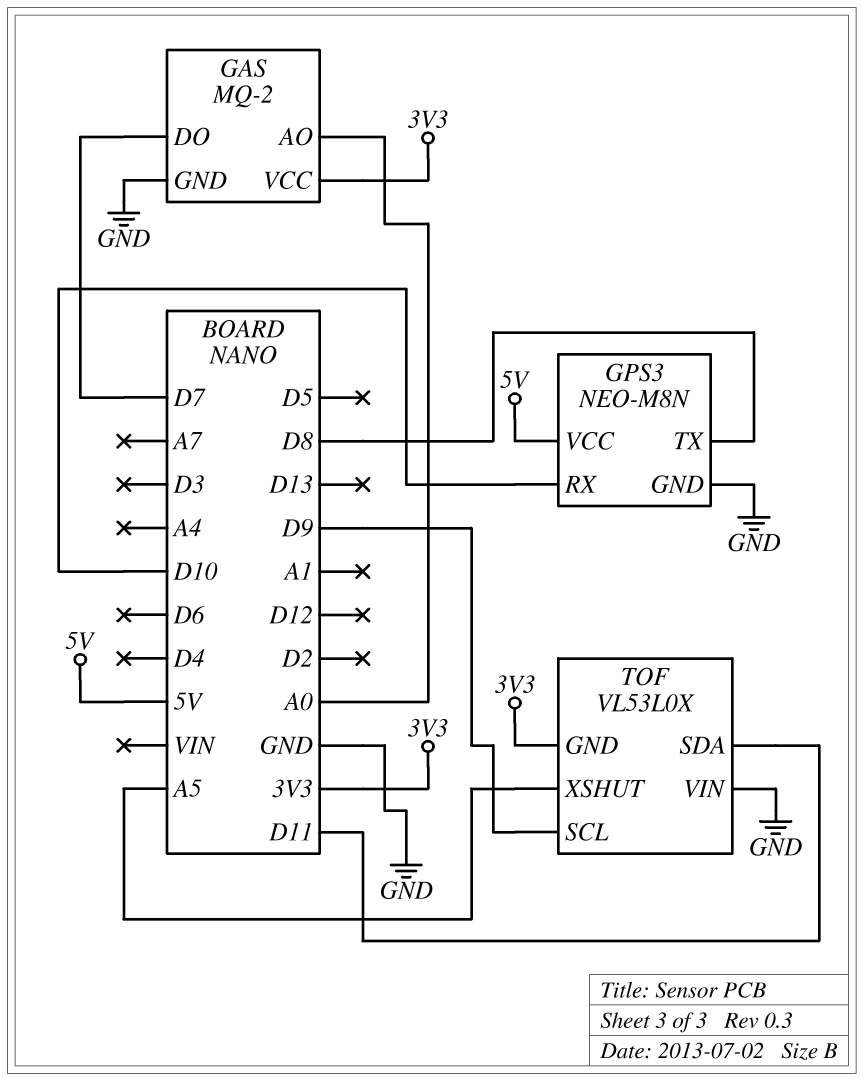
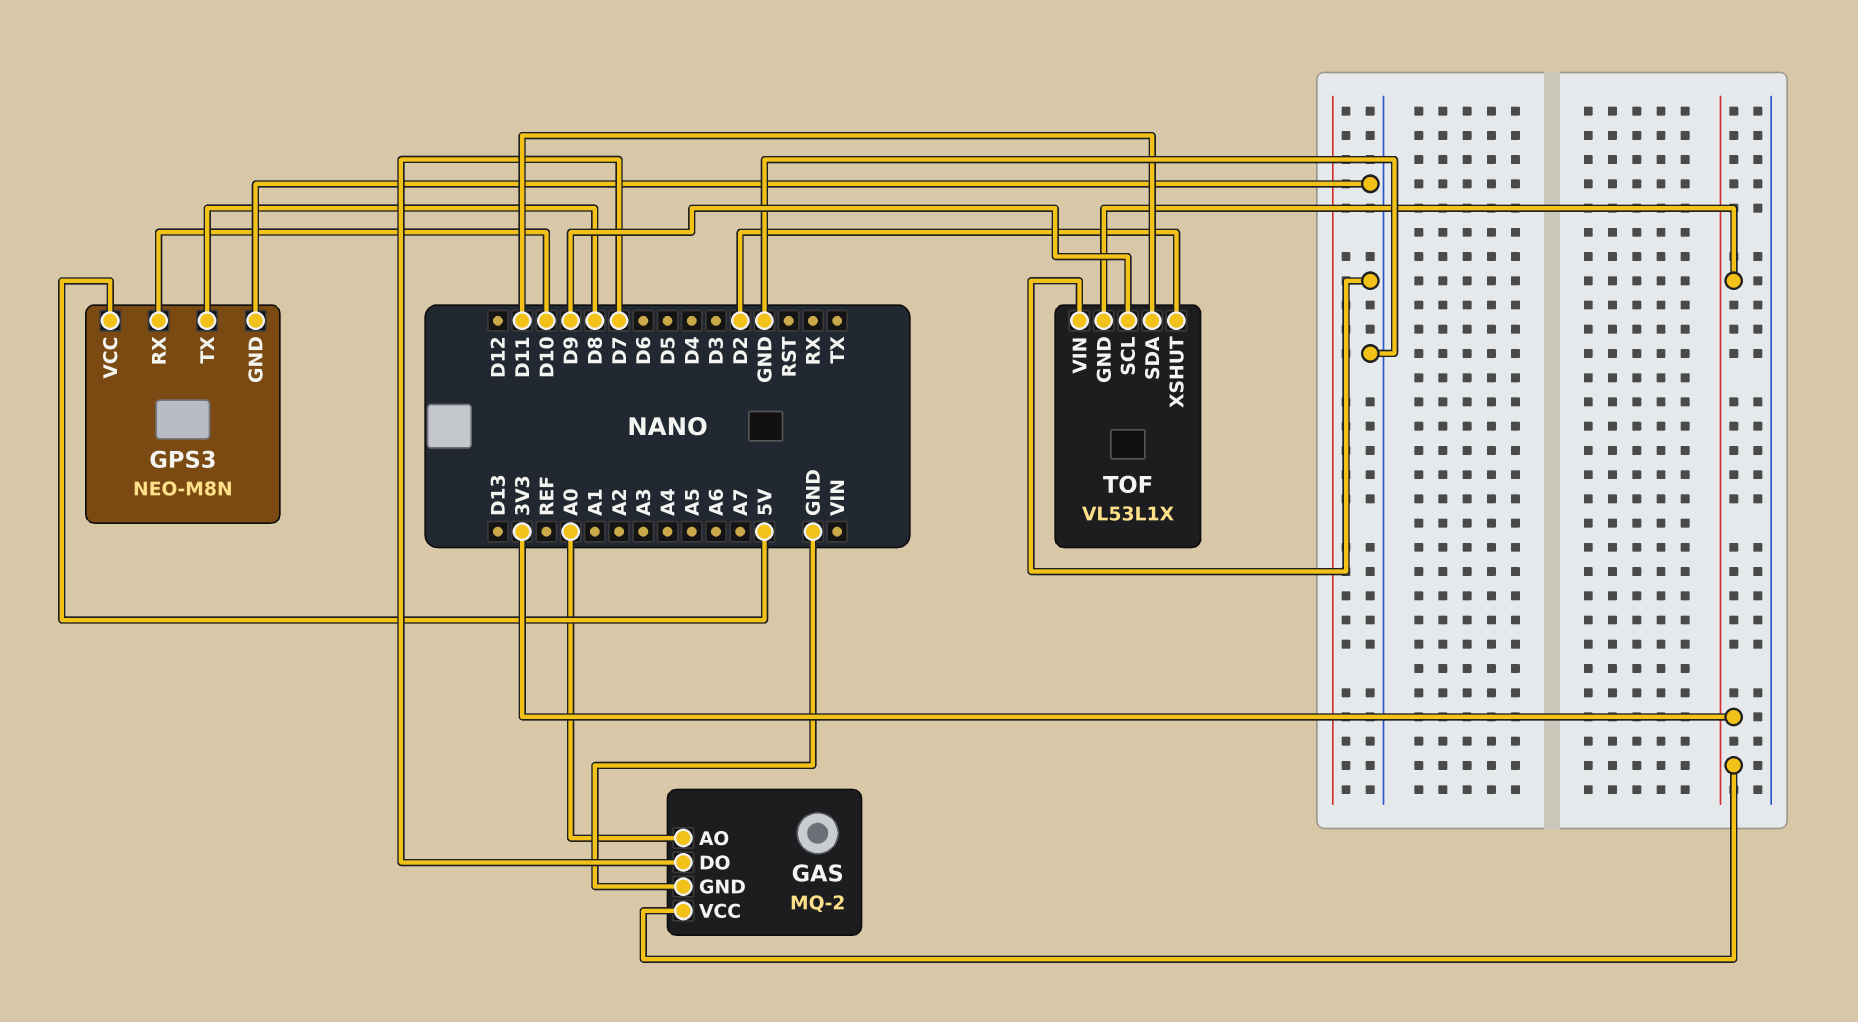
TOF: VL53L0X -> VL53L1X
TOF pin XSHUT: A5 -> D2

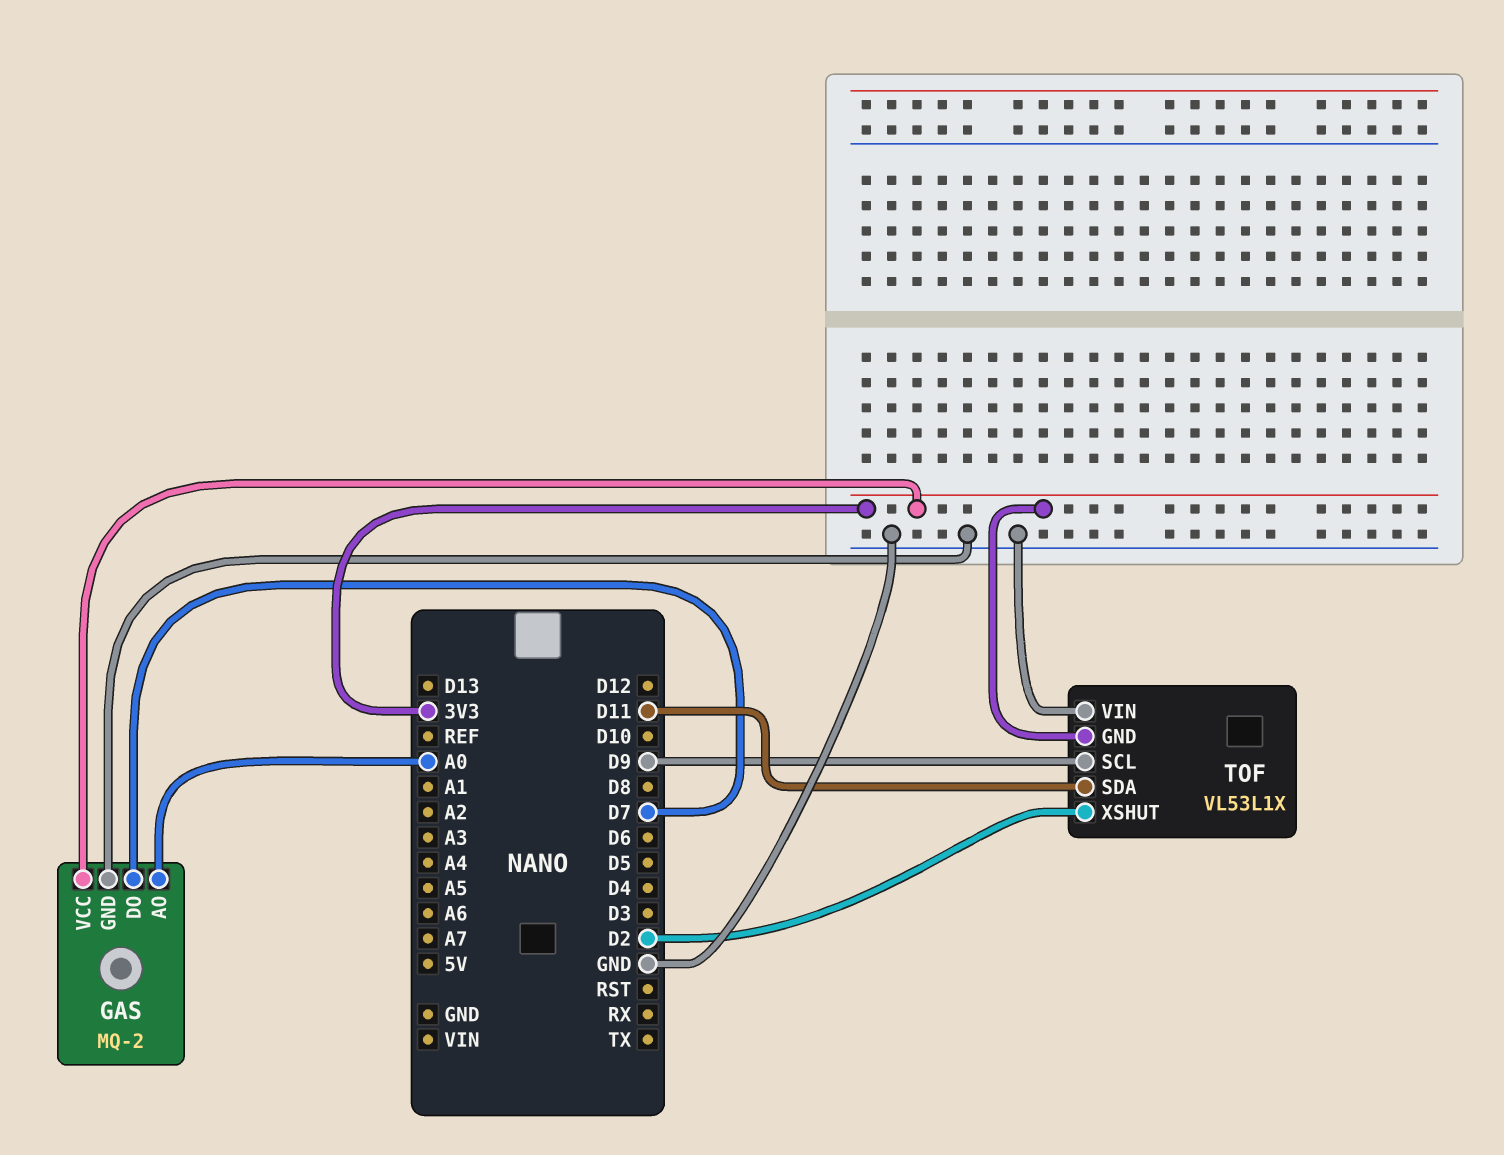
GPS3: NEO-M8N -> none
GPS3 pin GND: GND -> none
GPS3 pin RX: D10 -> none
GPS3 pin TX: D8 -> none
GPS3 pin VCC: 5V -> none

